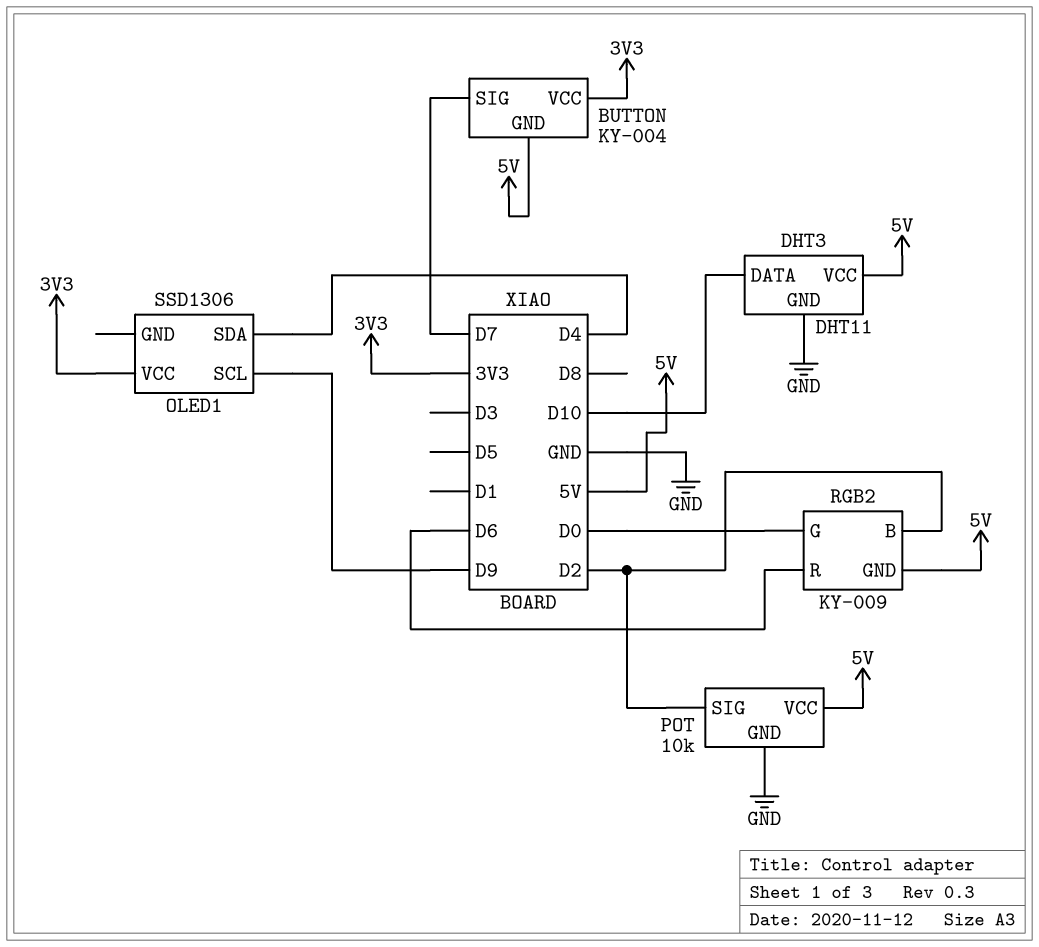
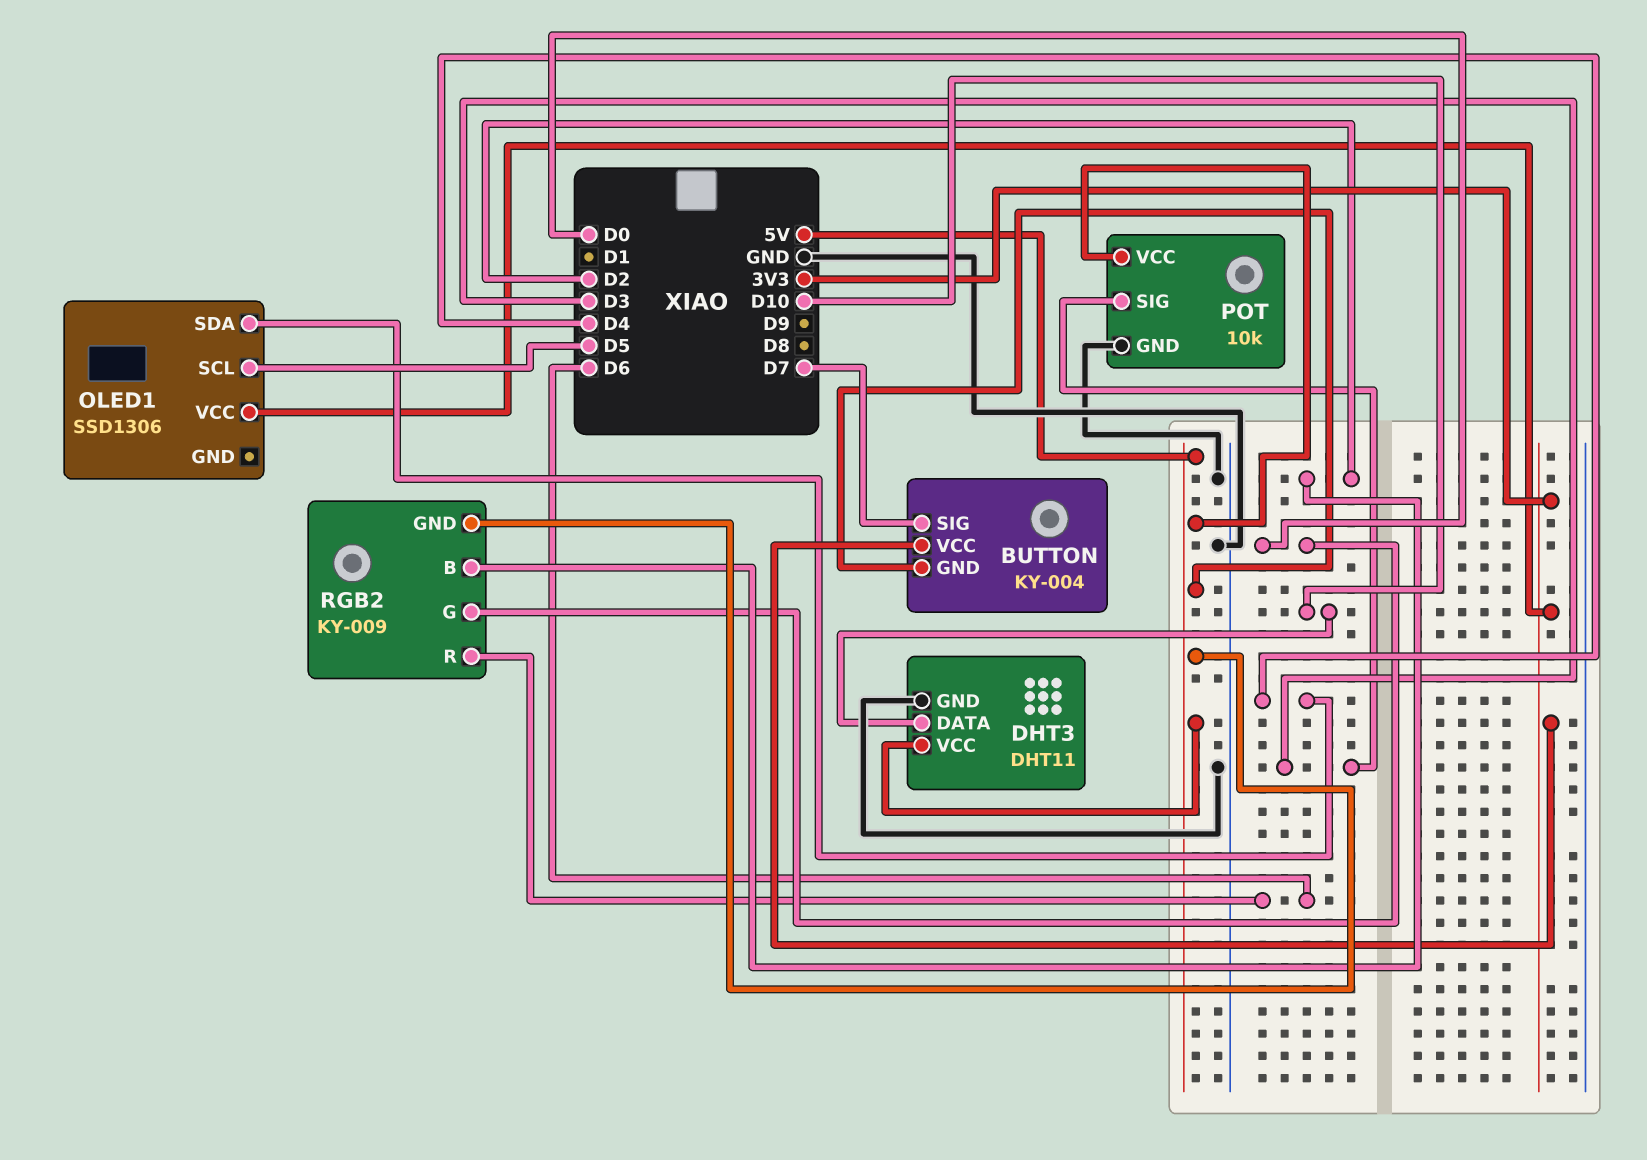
OLED1 pin SCL: D9 -> D5
POT pin SIG: D2 -> D3

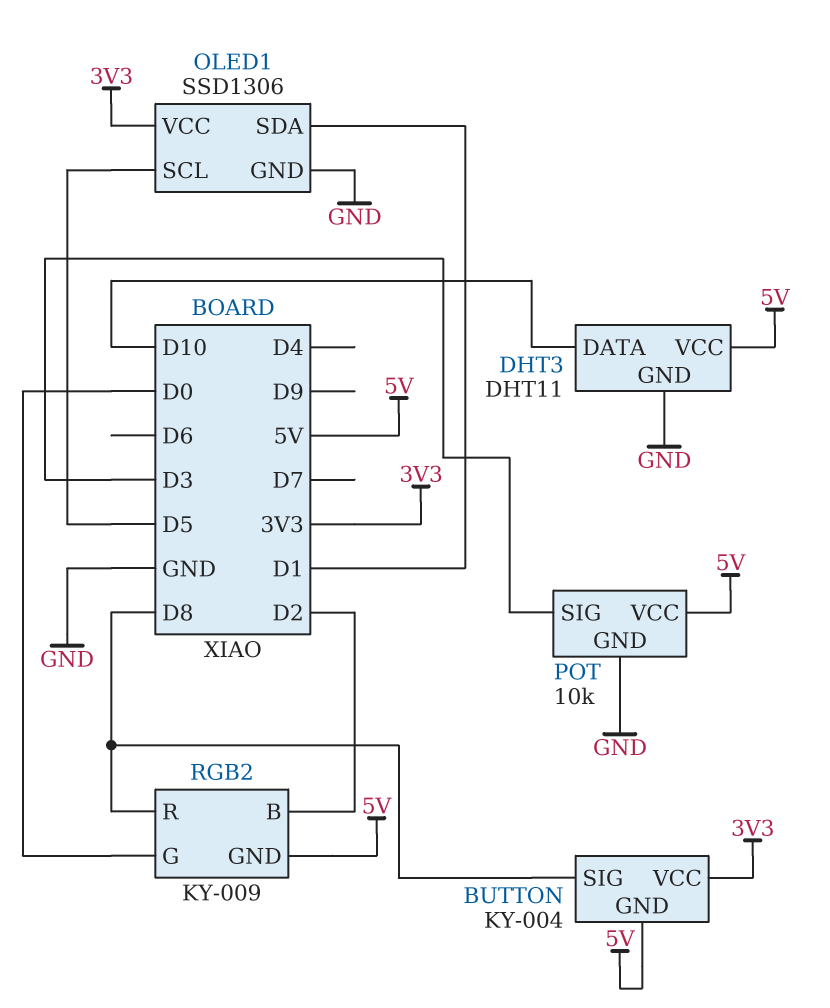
BUTTON pin SIG: D7 -> D8
OLED1 pin GND: none -> GND
OLED1 pin SDA: D4 -> D1
RGB2 pin R: D6 -> D8

